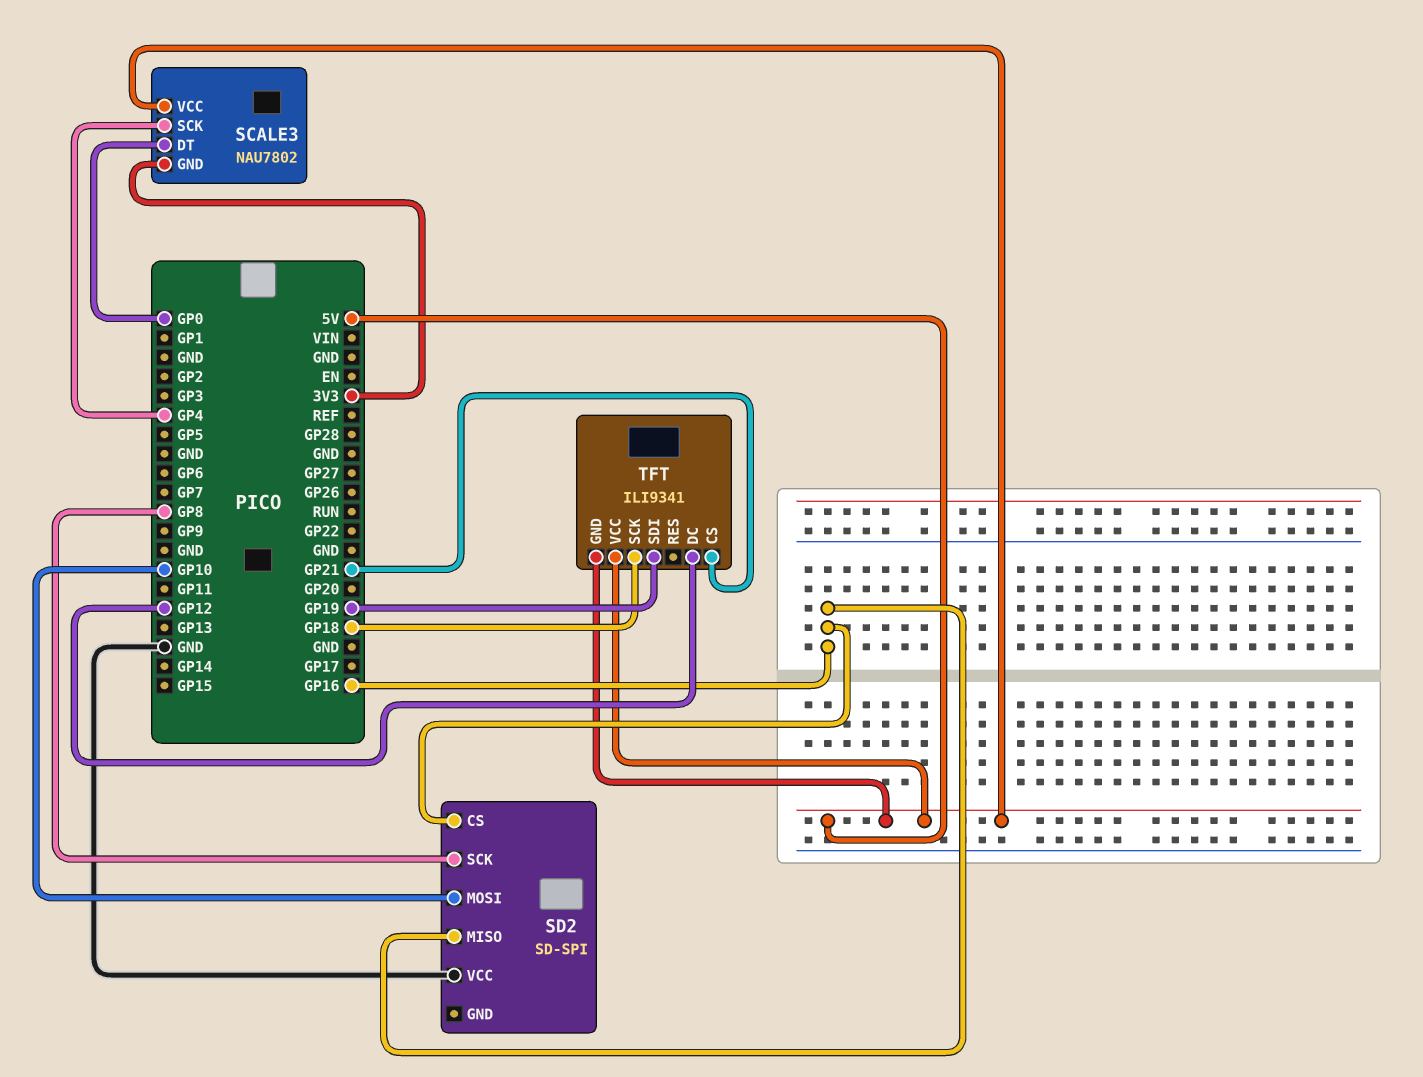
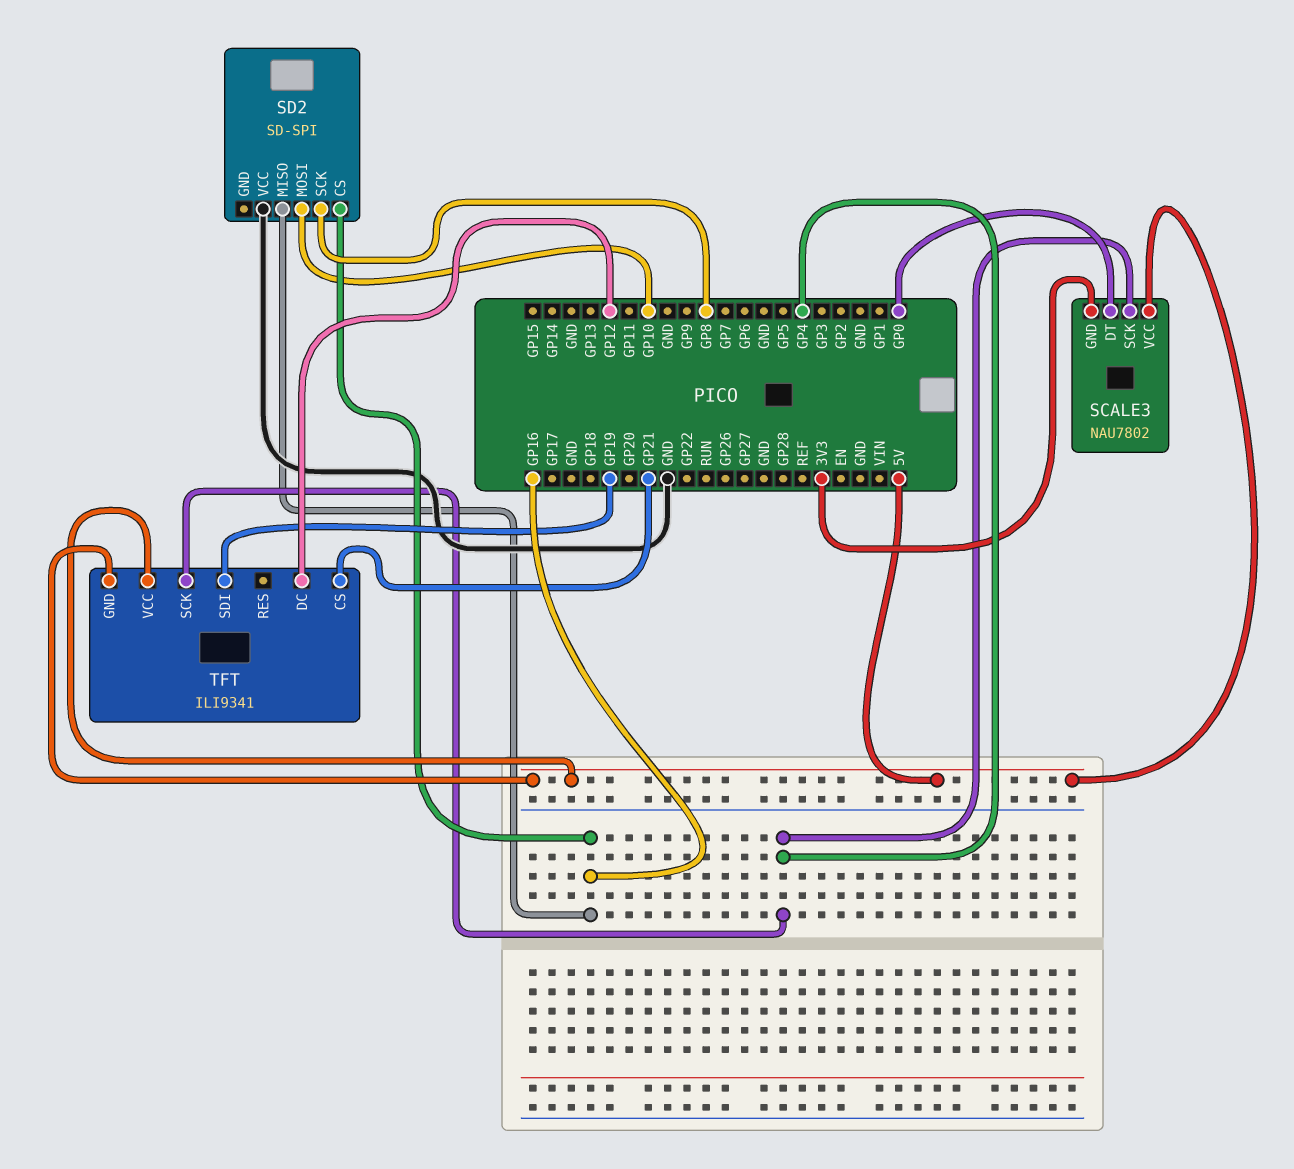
TFT pin SCK: GP18 -> GP4

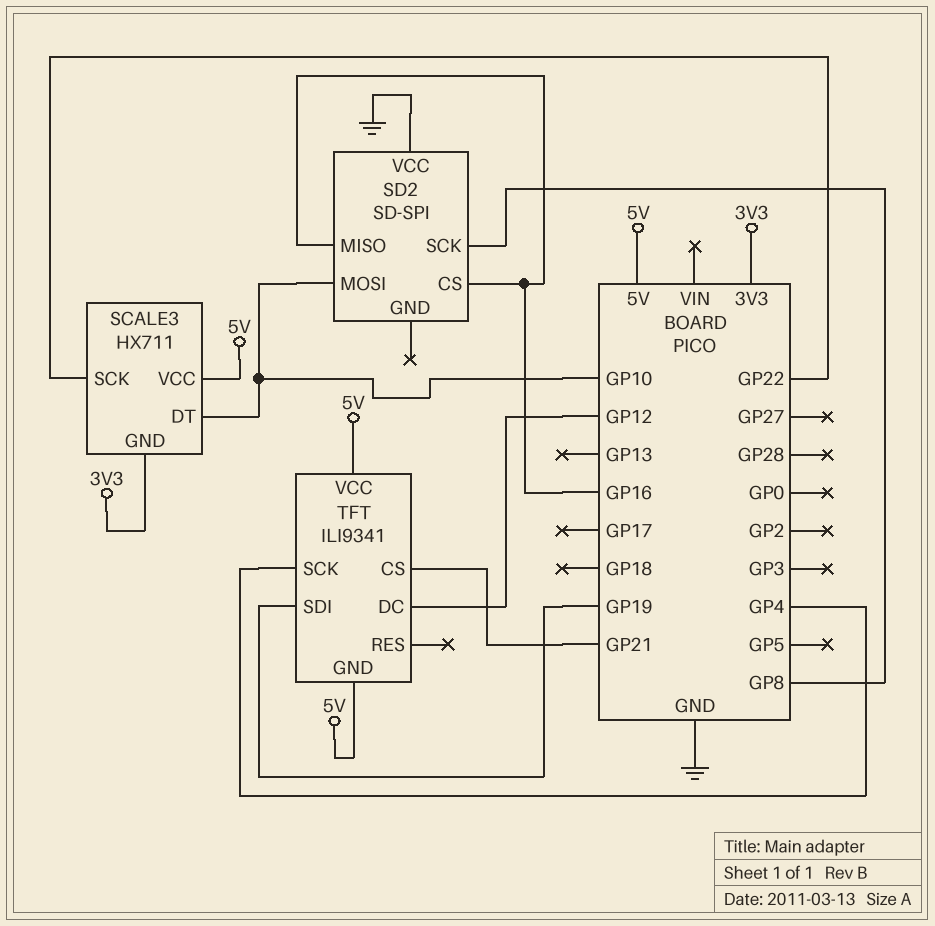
SCALE3: NAU7802 -> HX711
SCALE3 pin DT: GP0 -> GP10
SCALE3 pin SCK: GP4 -> GP22

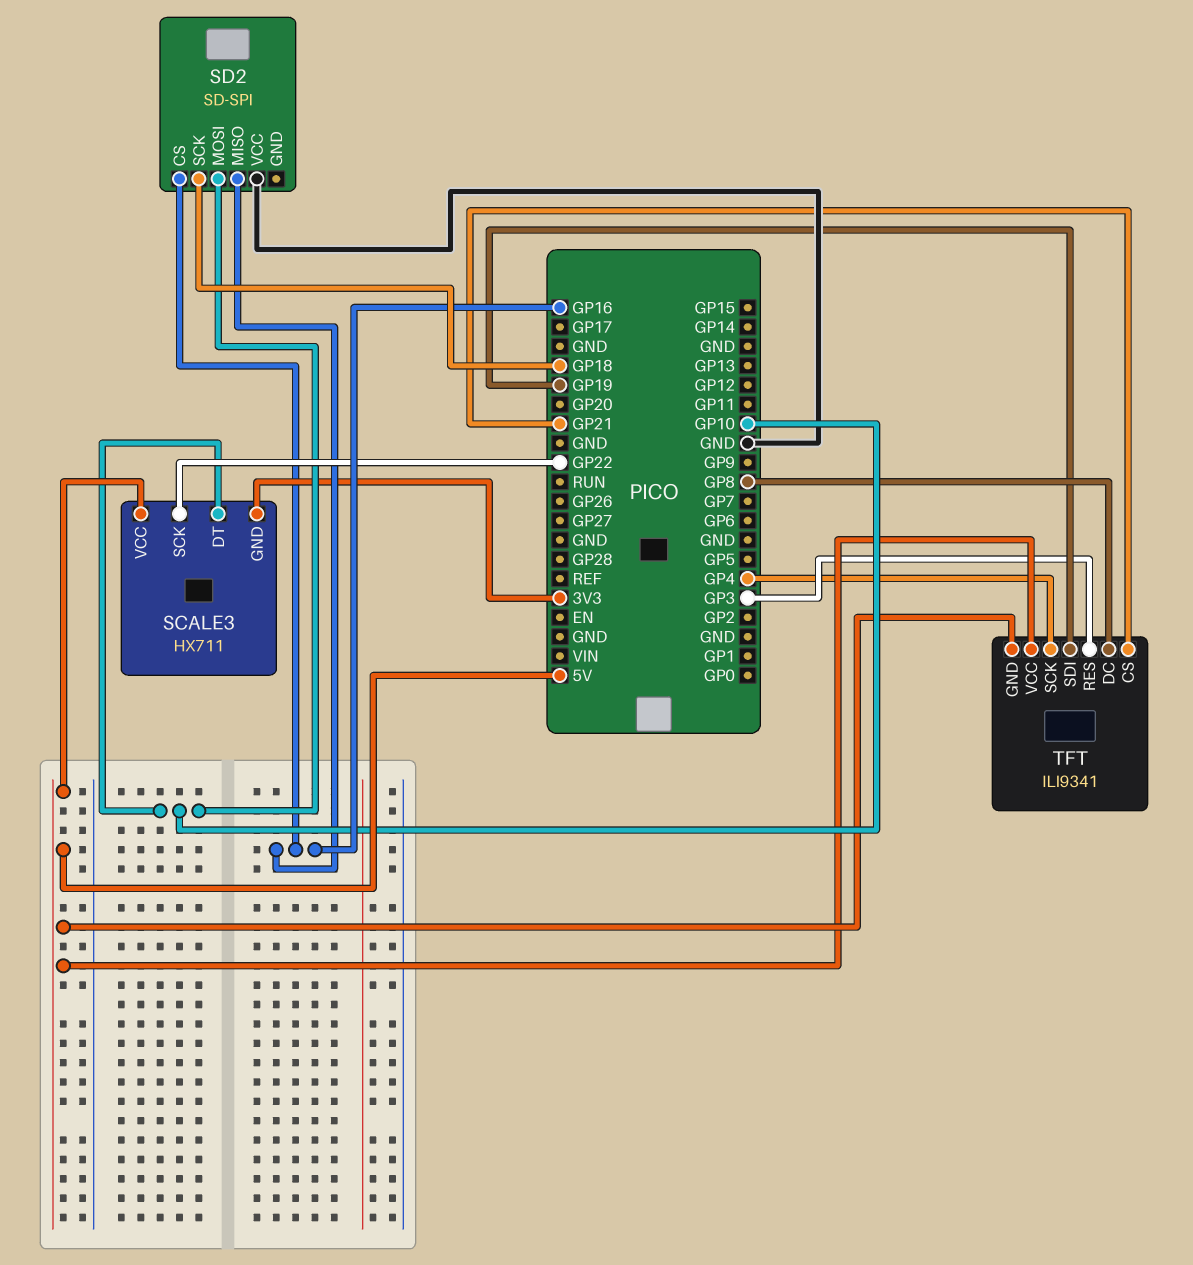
SD2 pin SCK: GP8 -> GP18
TFT pin DC: GP12 -> GP8
TFT pin RES: none -> GP3

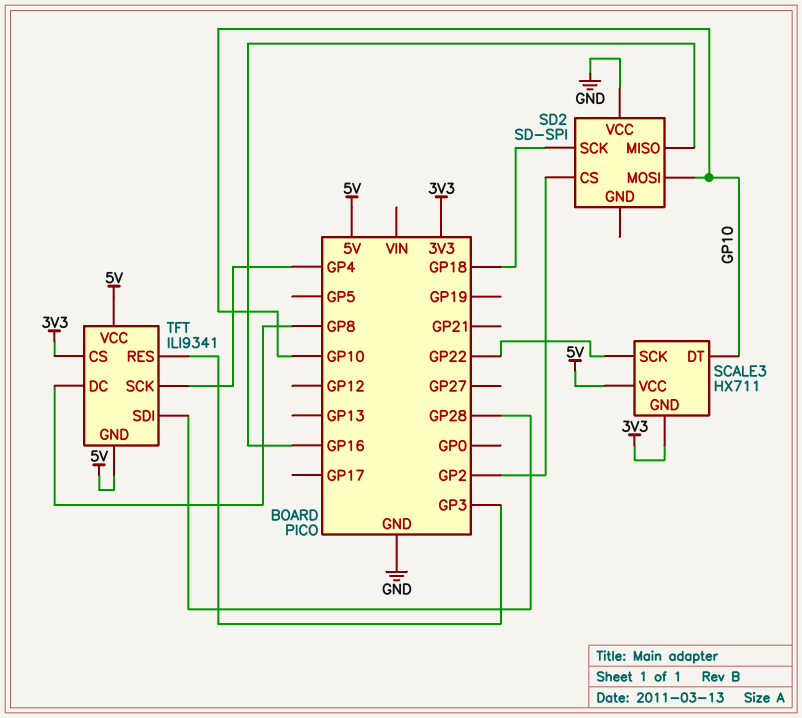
SD2 pin CS: GP16 -> GP2
TFT pin CS: GP21 -> 3V3
TFT pin SDI: GP19 -> GP28

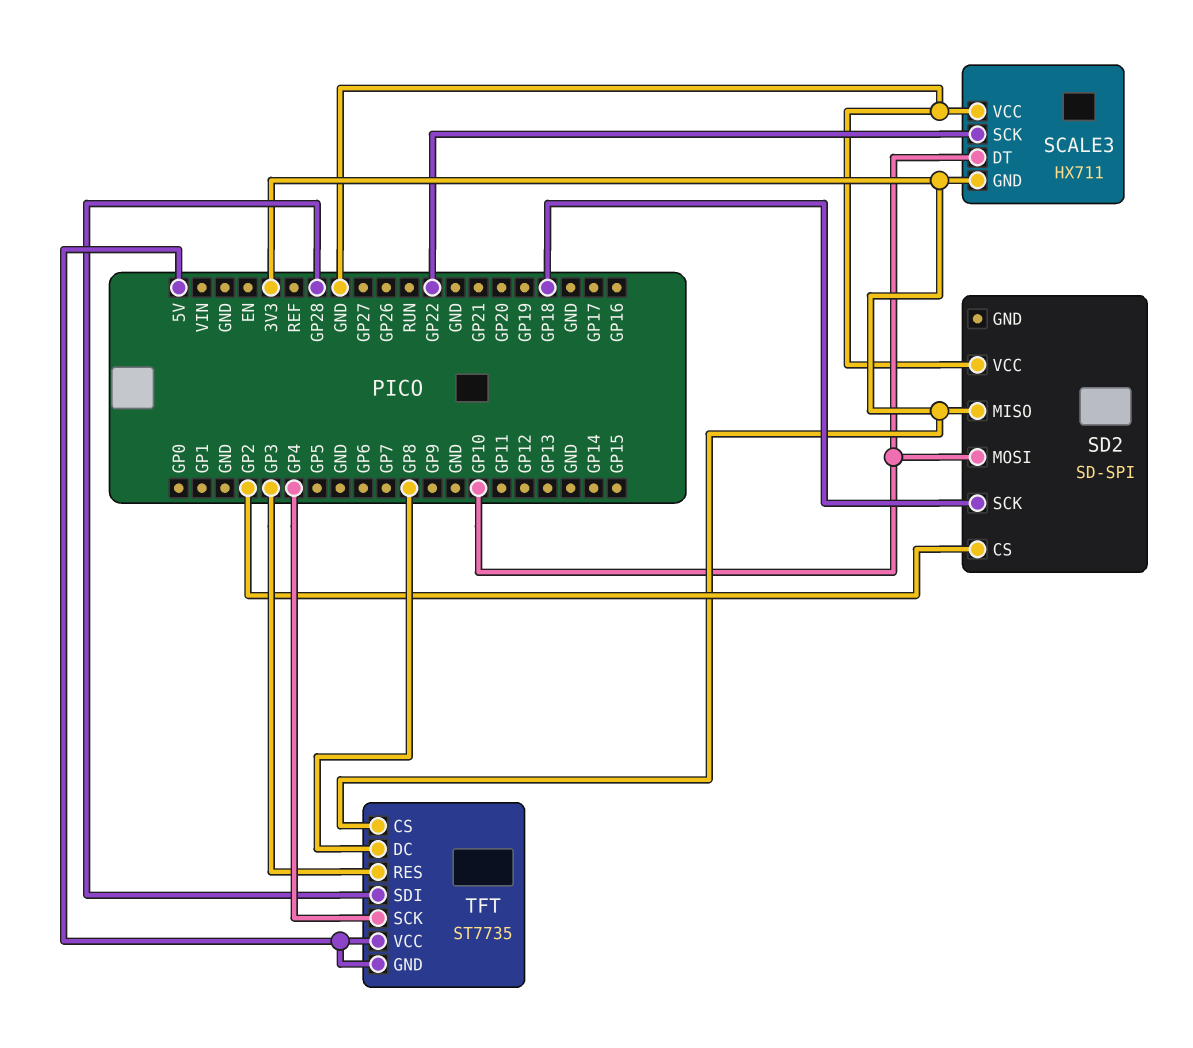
SCALE3 pin VCC: 5V -> GND
SD2 pin MISO: GP16 -> 3V3
TFT: ILI9341 -> ST7735

